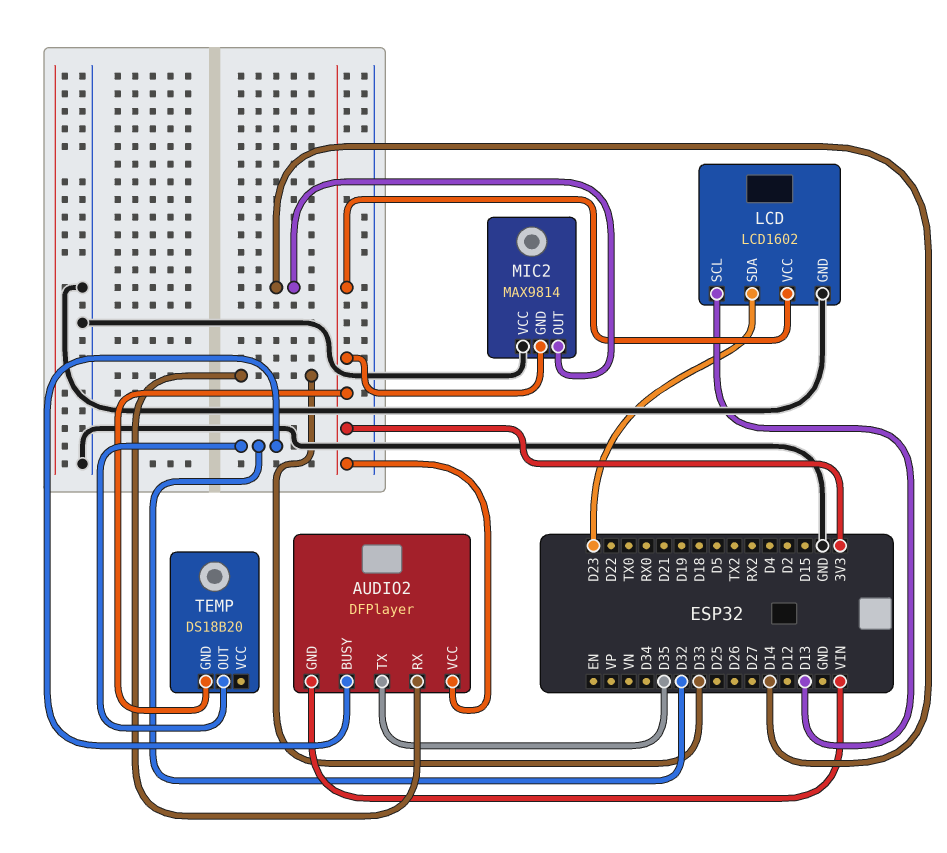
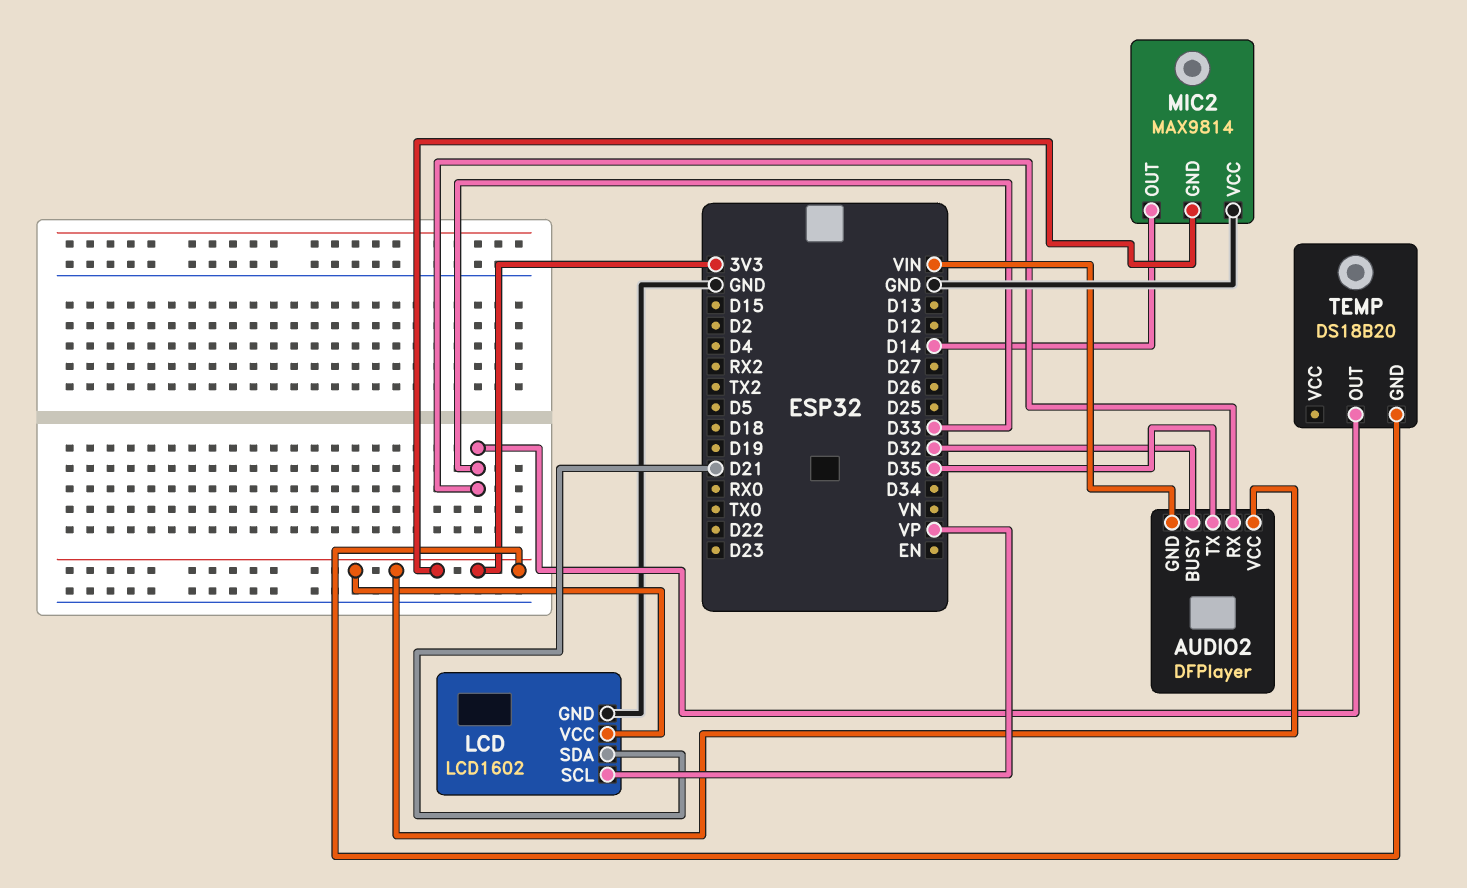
LCD pin SCL: D13 -> VP
LCD pin SDA: D23 -> D21
TEMP pin OUT: D32 -> D33

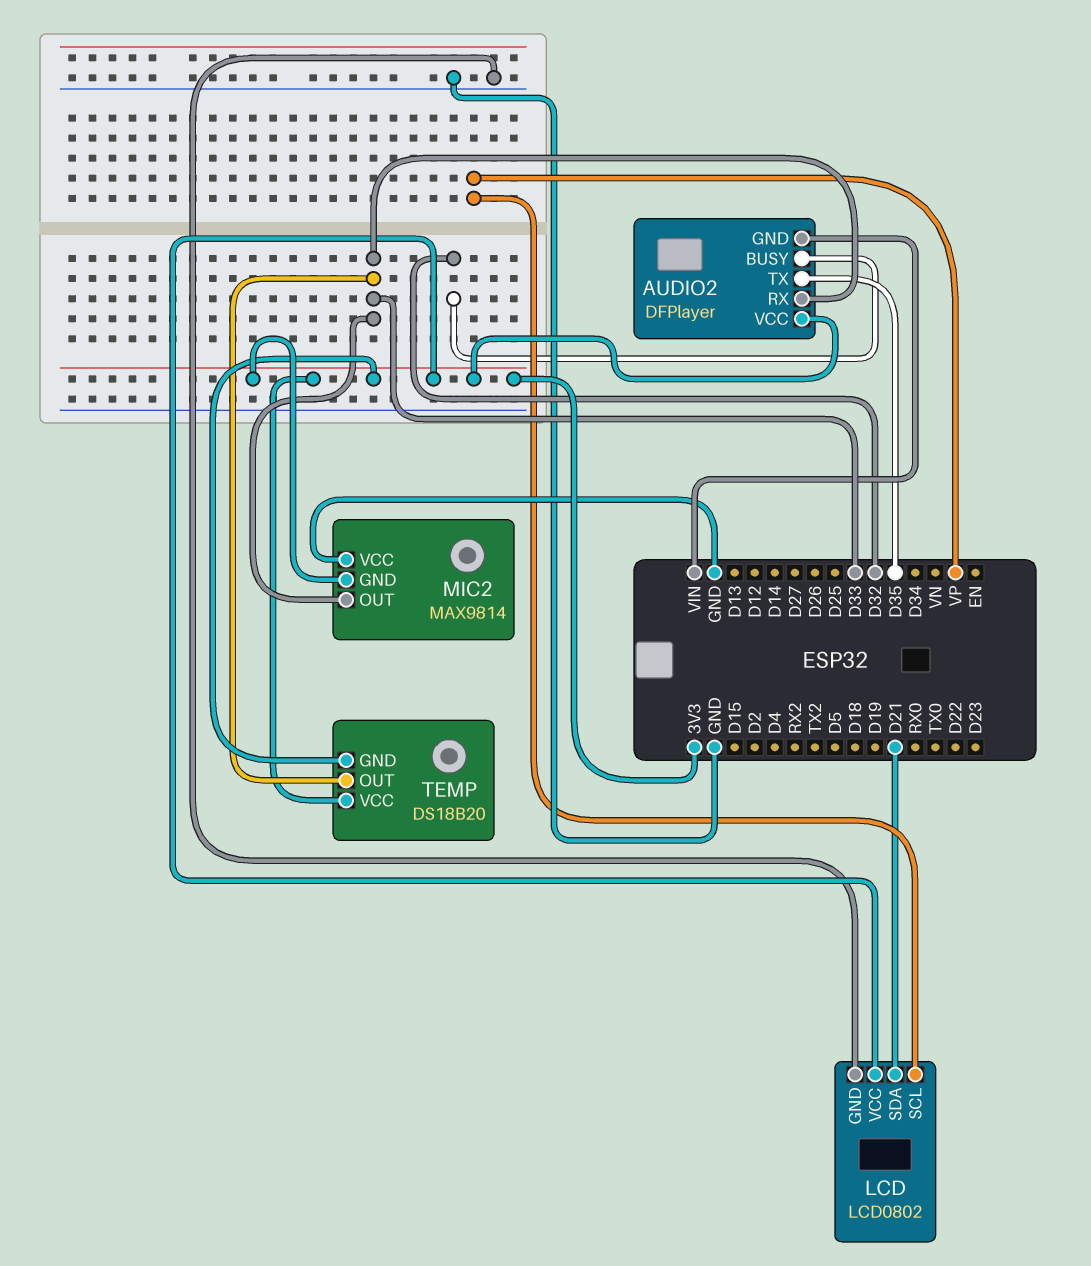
LCD: LCD1602 -> LCD0802
MIC2 pin OUT: D14 -> D33
TEMP pin VCC: none -> 3V3

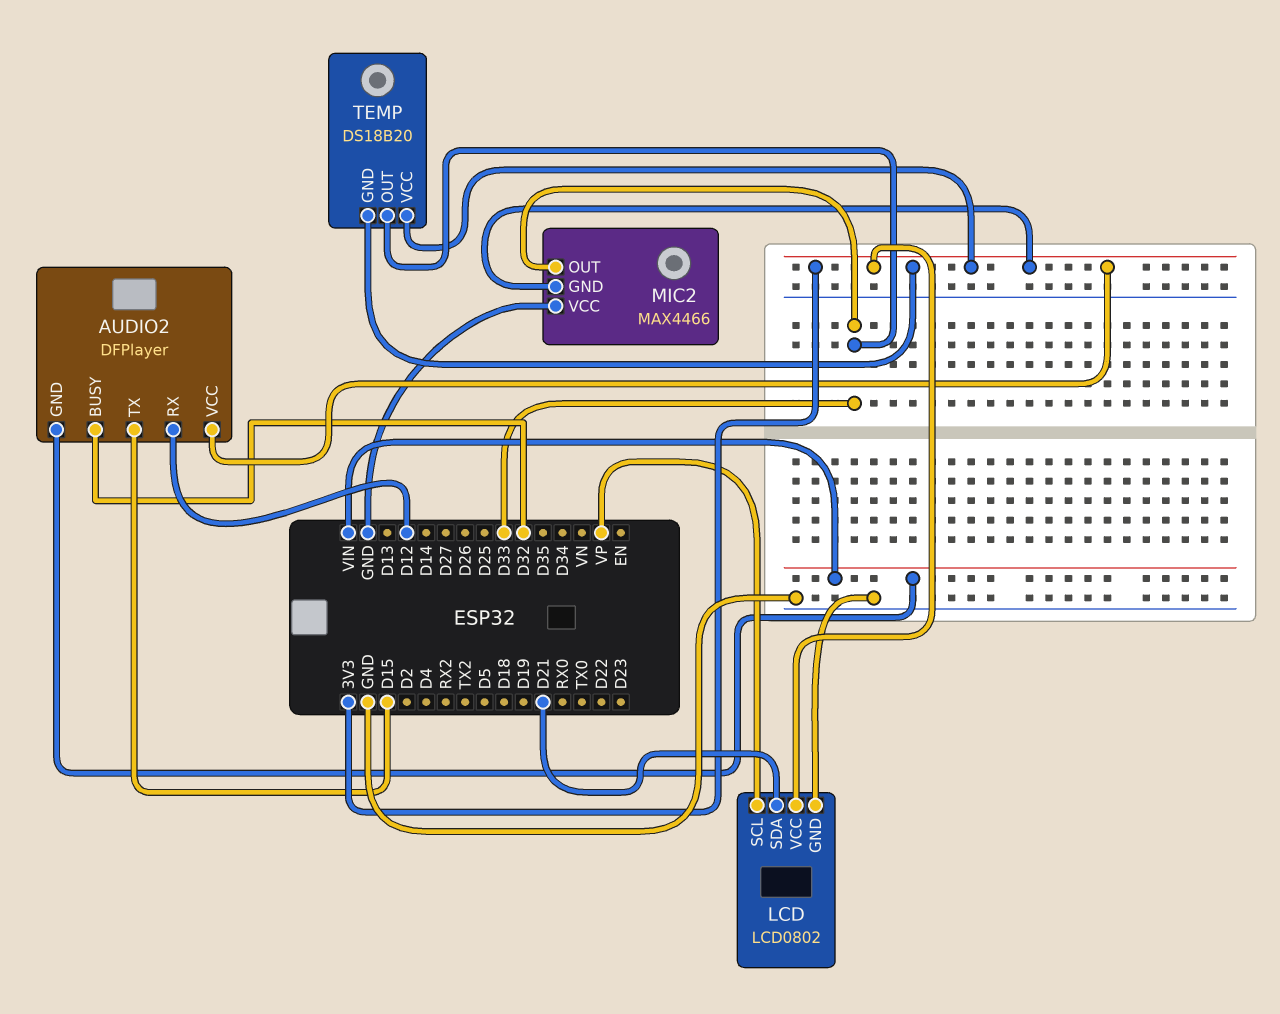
AUDIO2 pin RX: D33 -> D12
AUDIO2 pin TX: D35 -> D15
MIC2: MAX9814 -> MAX4466

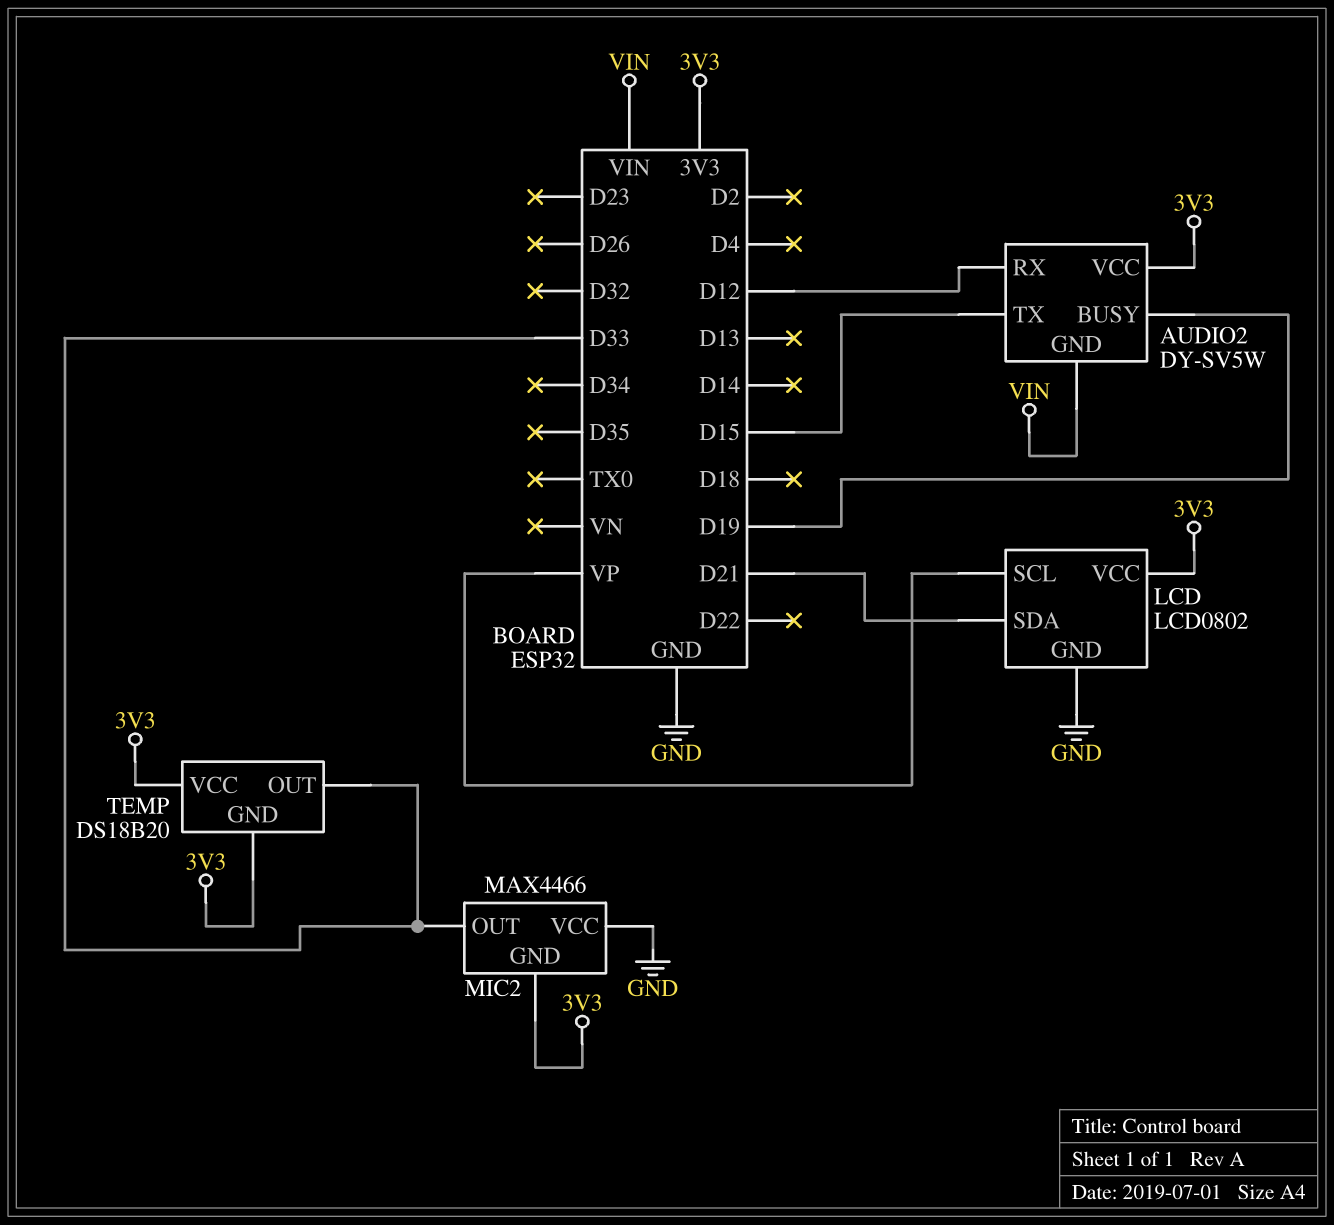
AUDIO2: DFPlayer -> DY-SV5W
AUDIO2 pin BUSY: D32 -> D19

